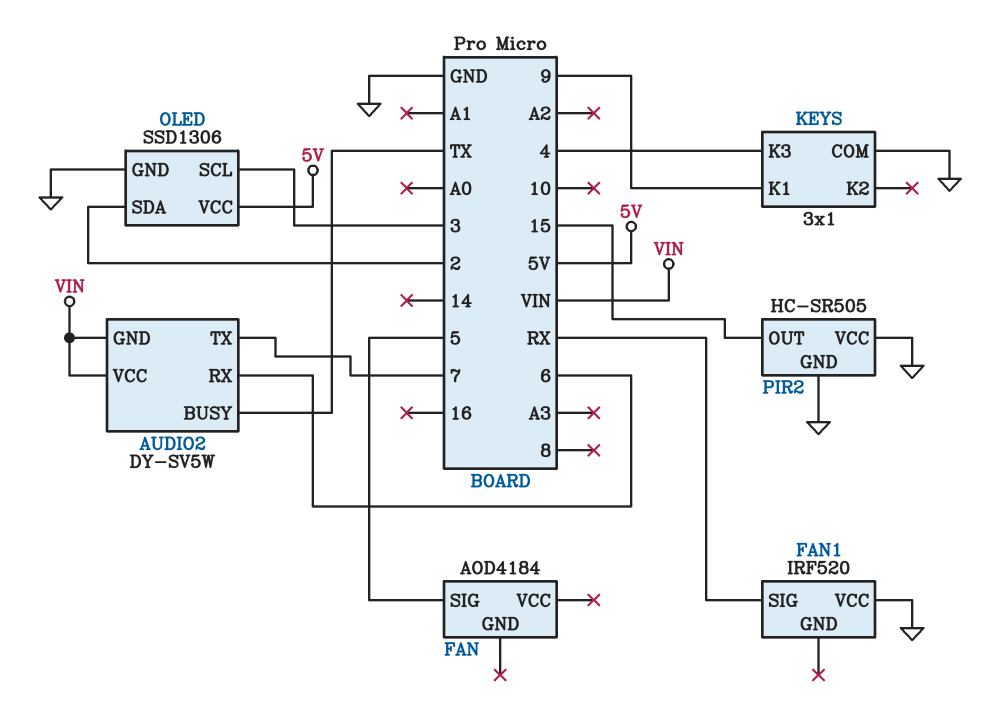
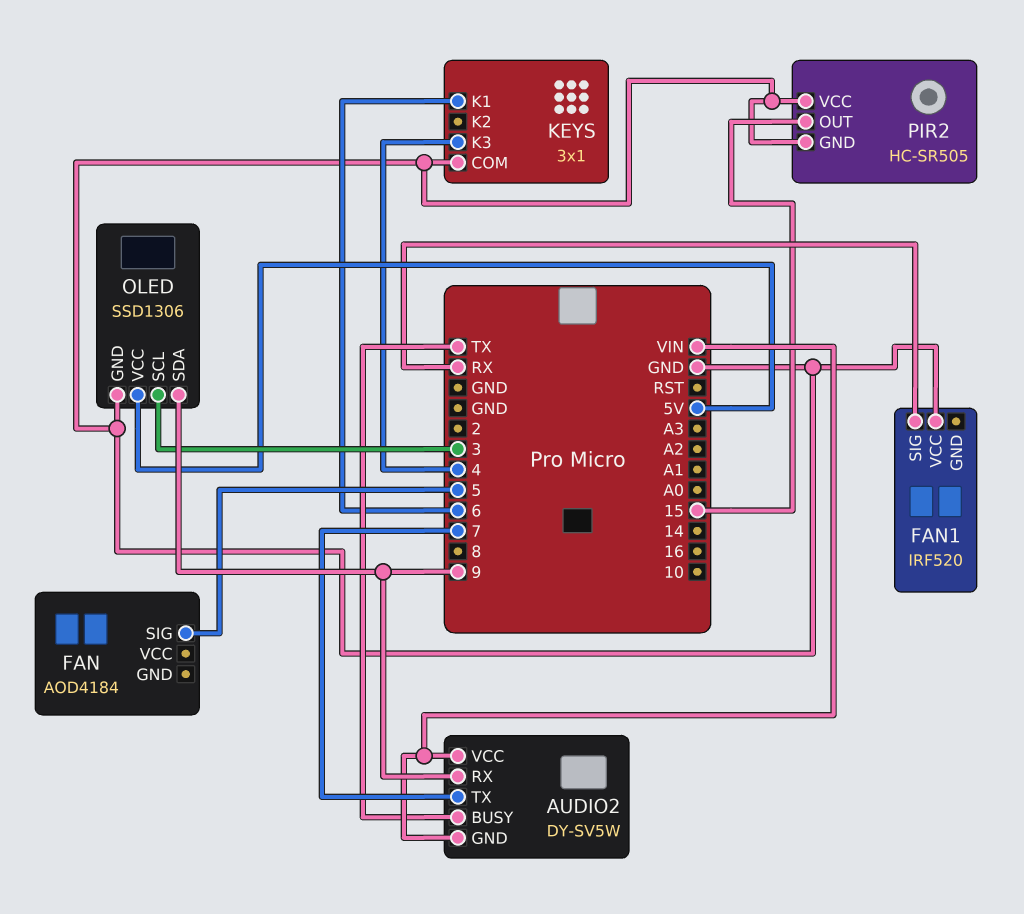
AUDIO2 pin RX: 6 -> 9
KEYS pin K1: 9 -> 6
OLED pin SDA: 2 -> 9

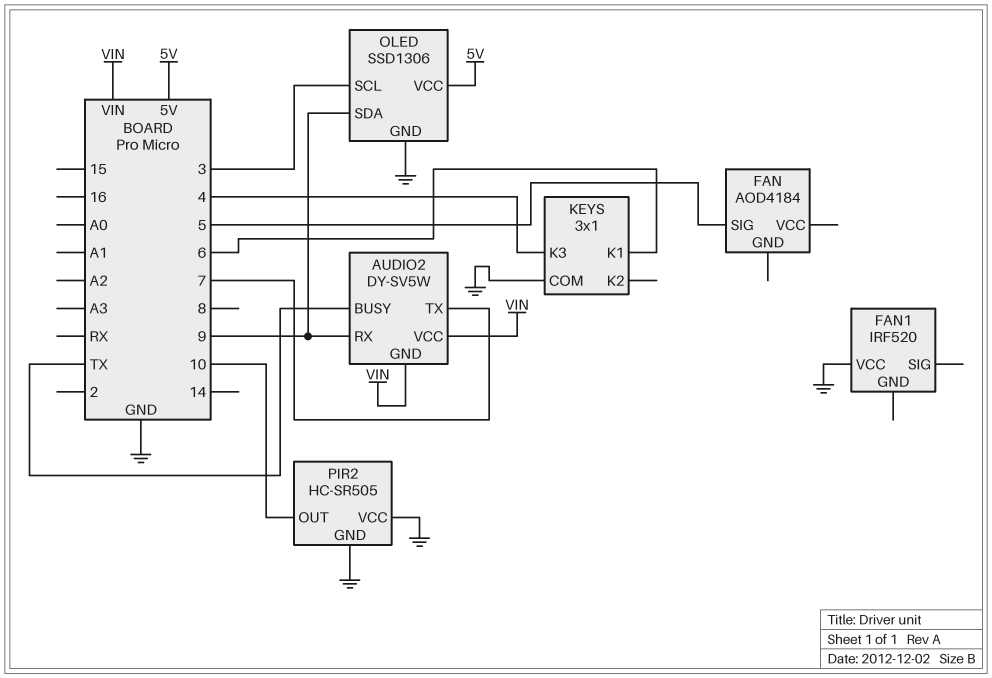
FAN1 pin SIG: RX -> none
PIR2 pin OUT: 15 -> 10

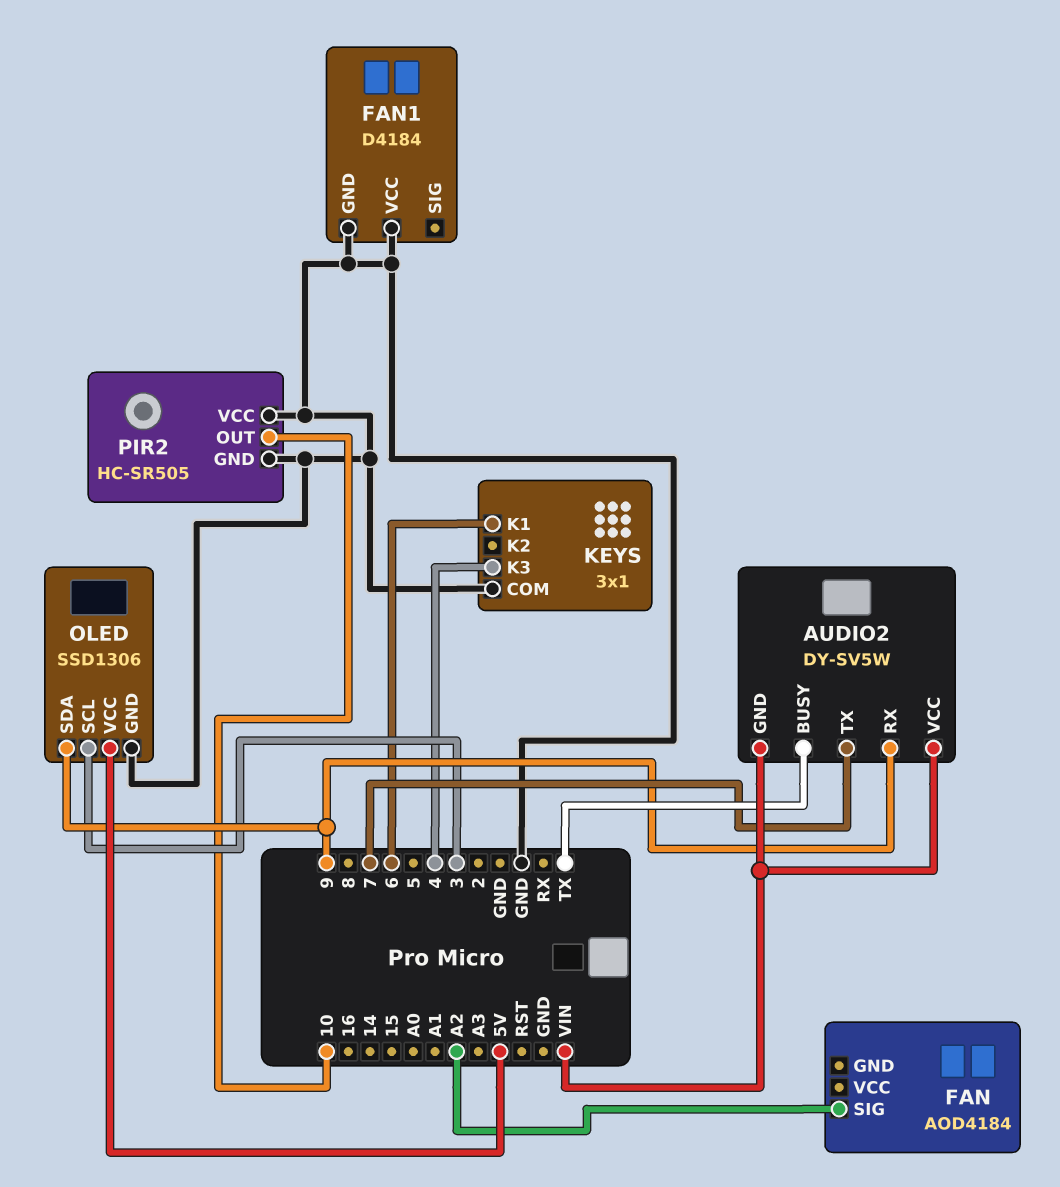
FAN pin SIG: 5 -> A2
FAN1: IRF520 -> D4184
FAN1 pin GND: none -> GND

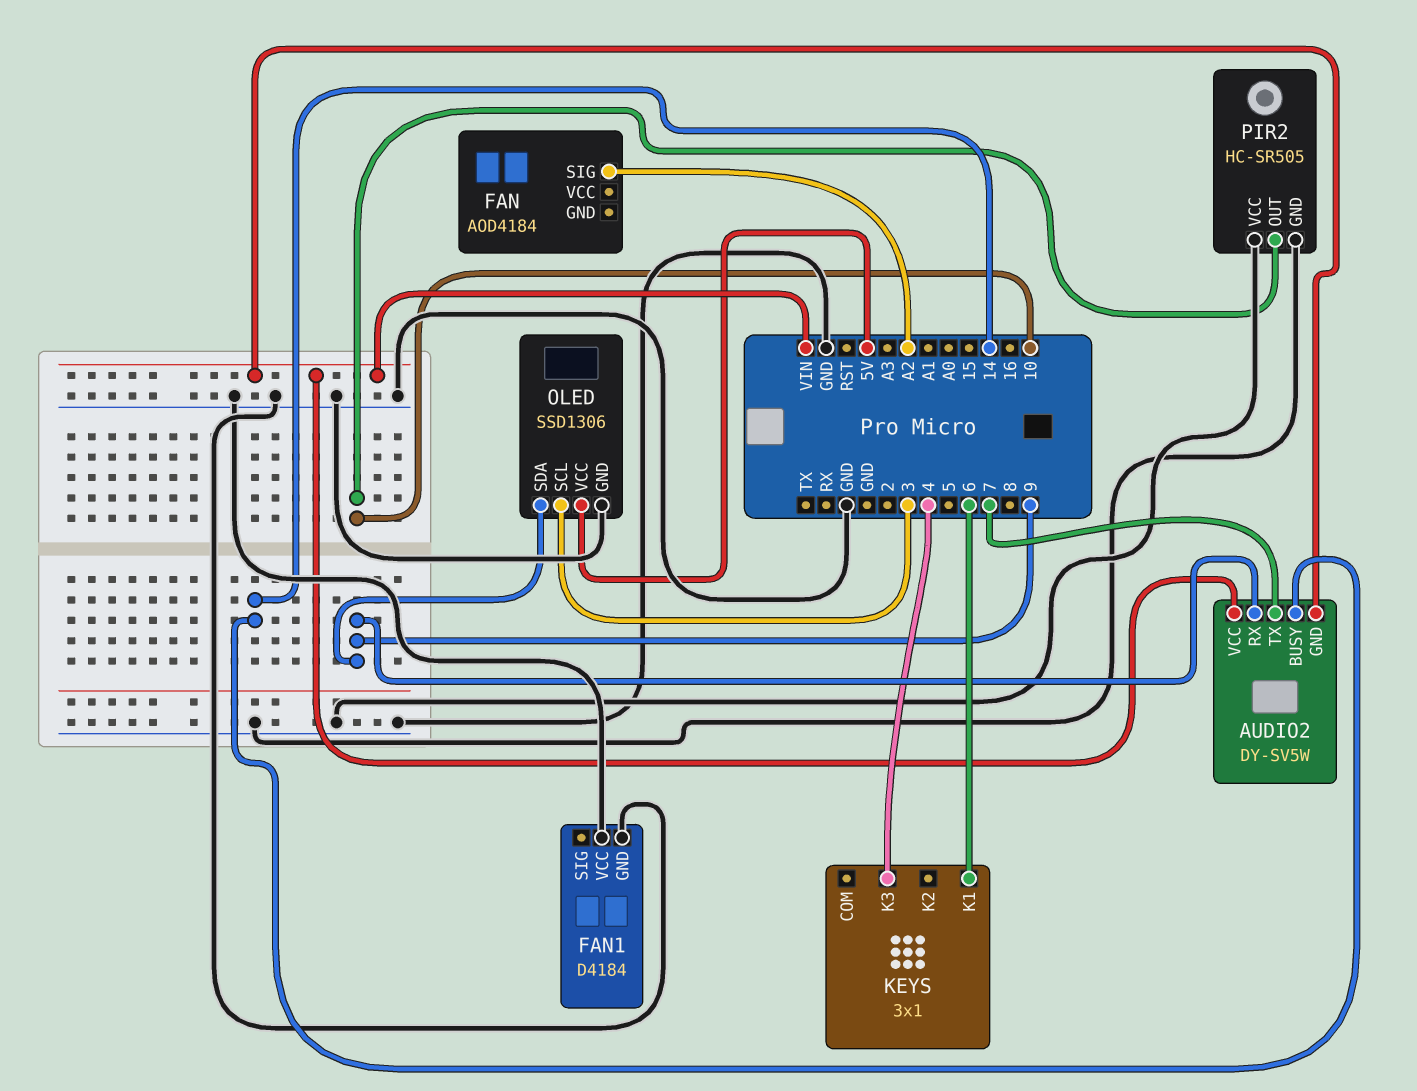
AUDIO2 pin BUSY: TX -> 14
KEYS pin COM: GND -> none

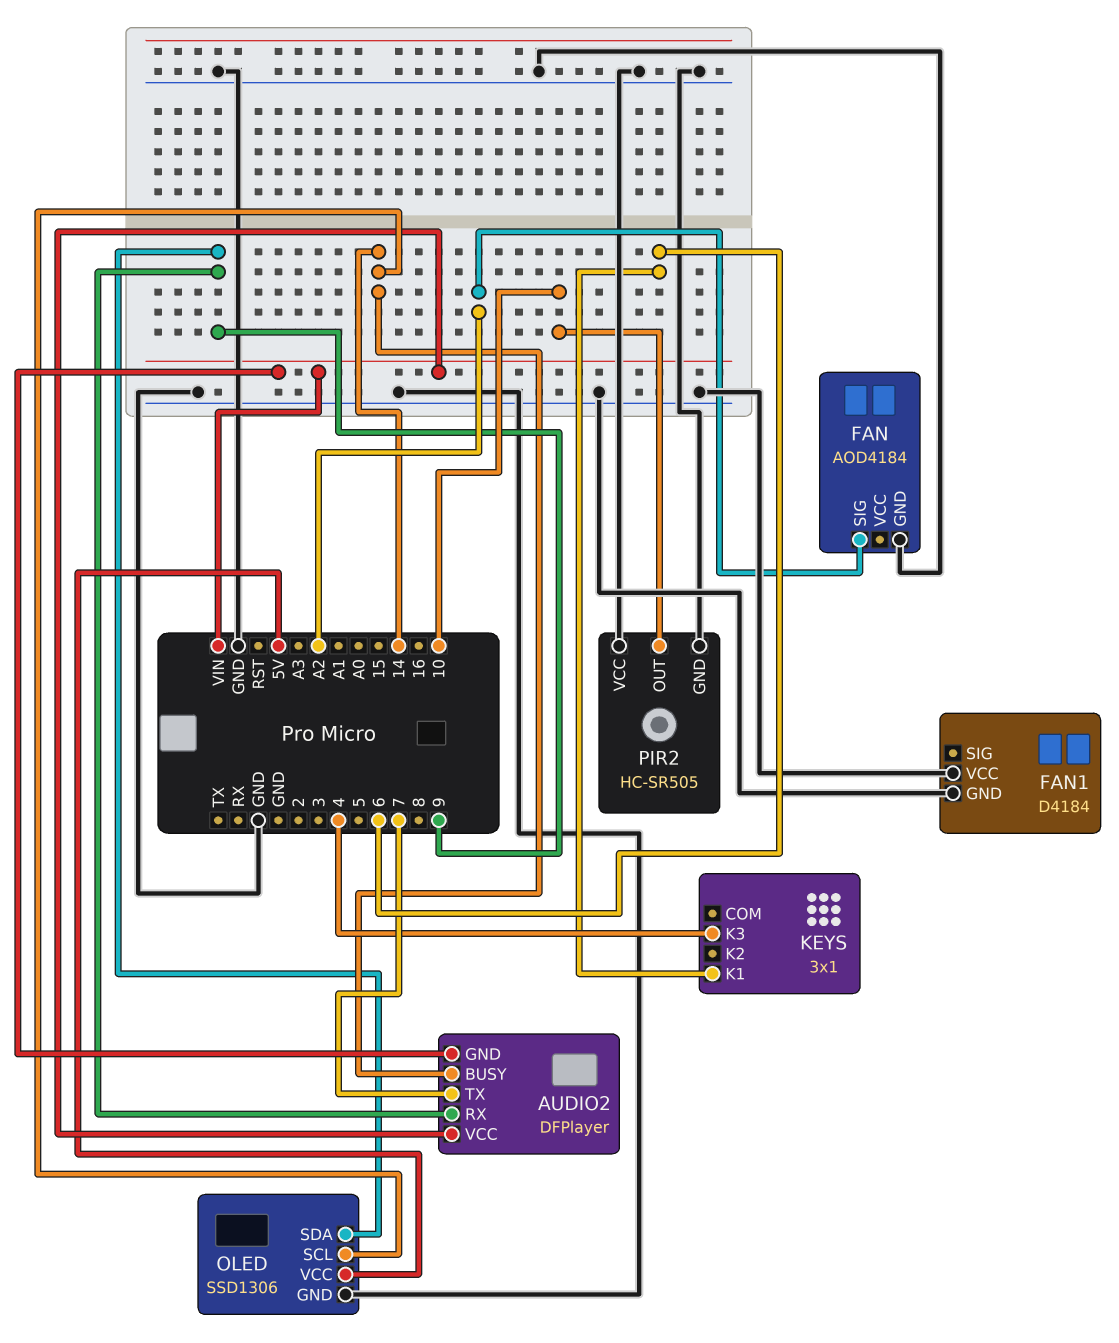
AUDIO2: DY-SV5W -> DFPlayer
FAN pin GND: none -> GND
OLED pin SCL: 3 -> 14

